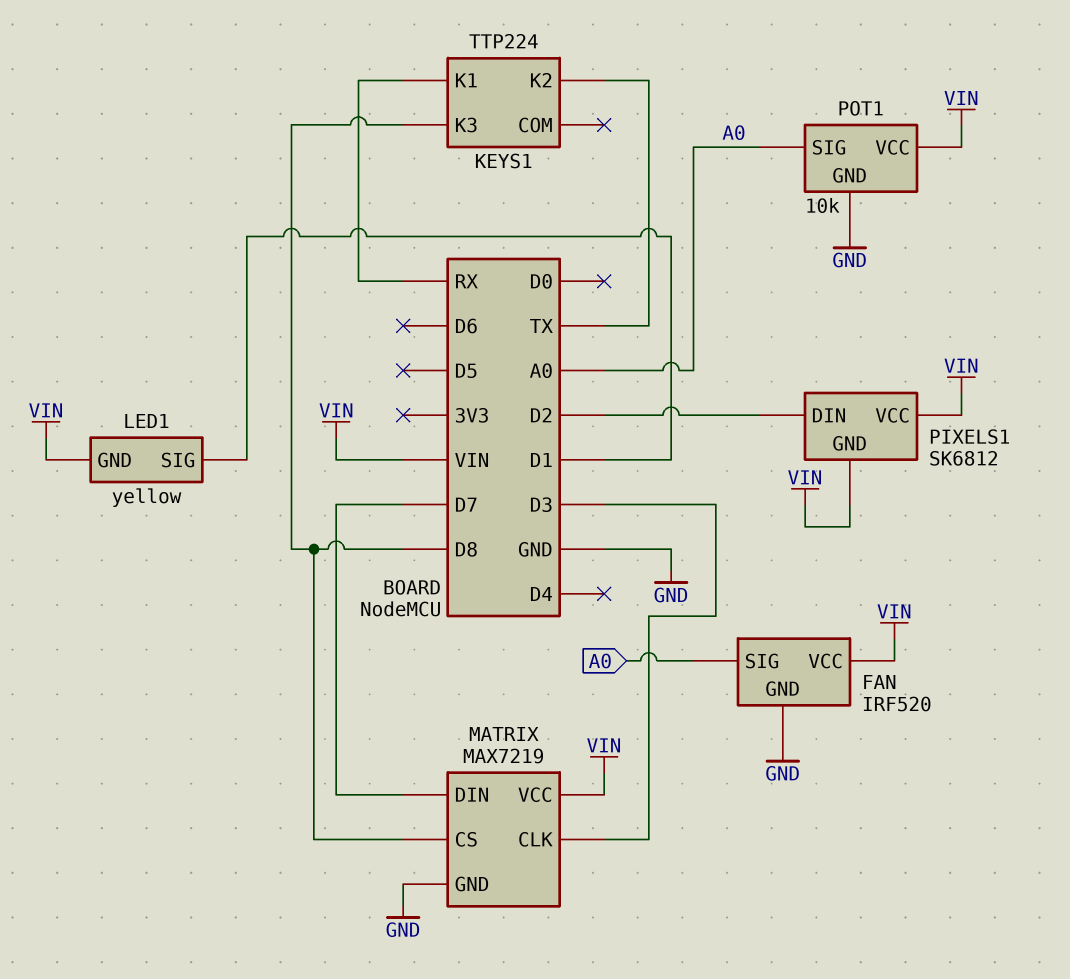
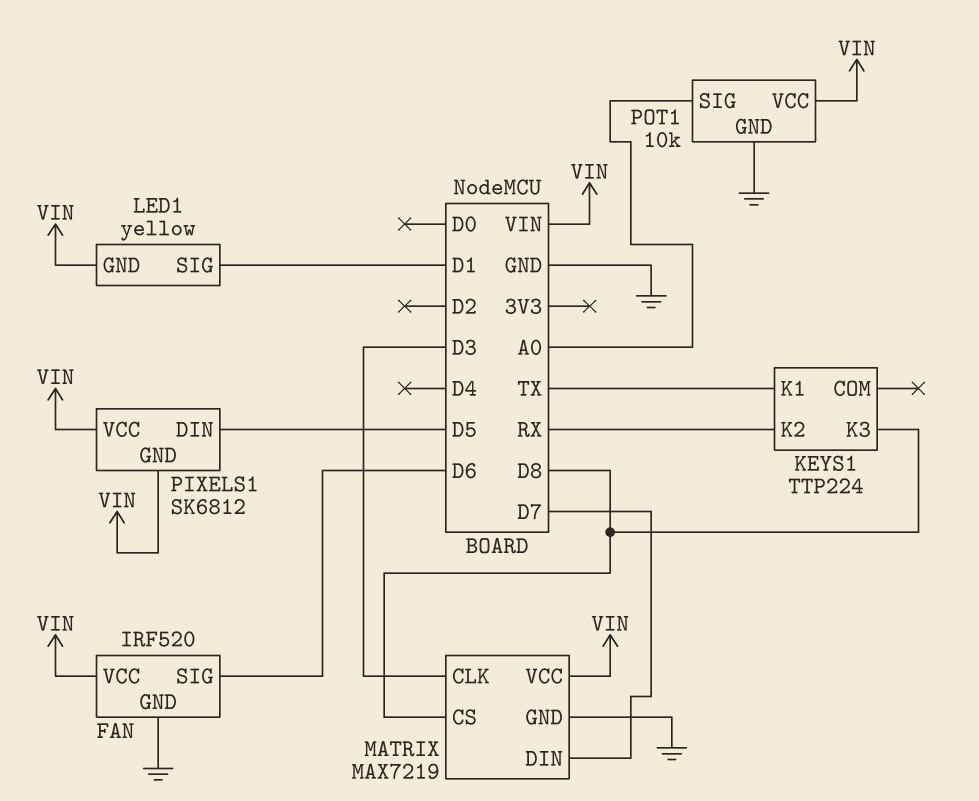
FAN pin SIG: A0 -> D6
KEYS1 pin K1: RX -> TX
KEYS1 pin K2: TX -> RX
PIXELS1 pin DIN: D2 -> D5

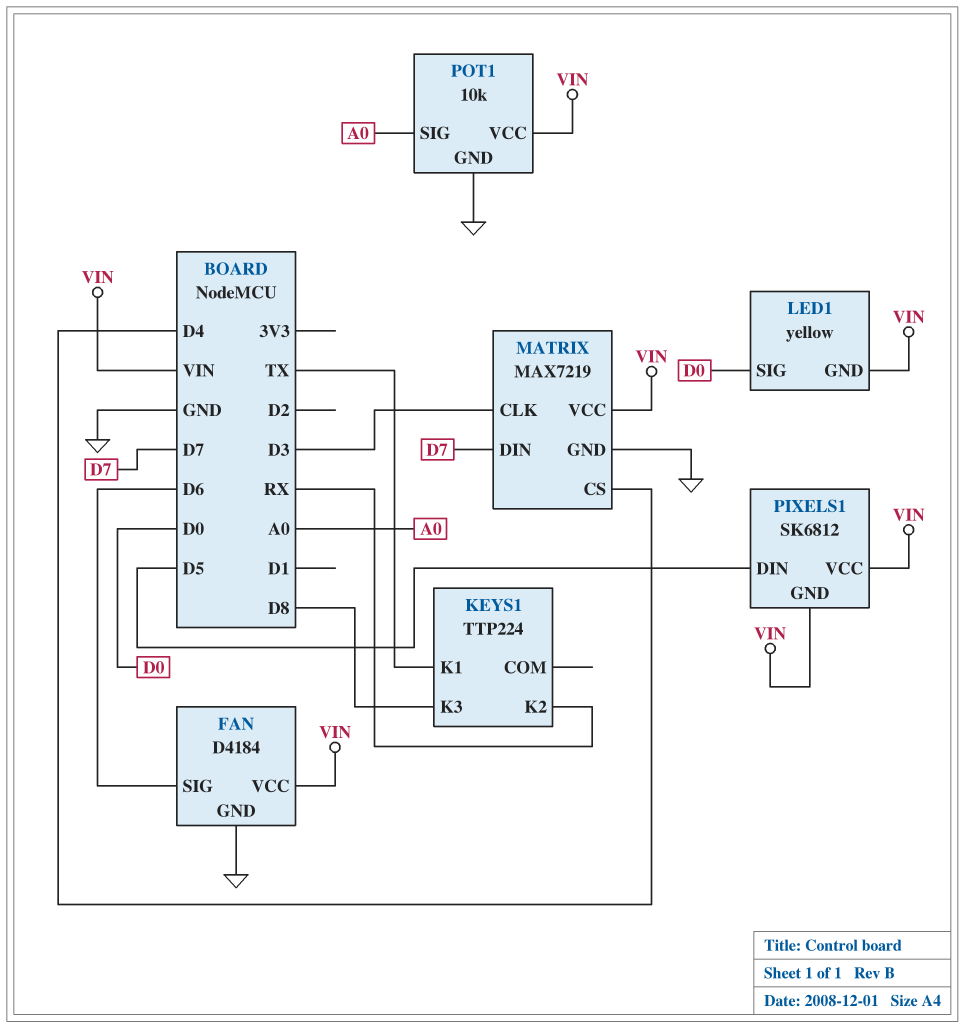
FAN: IRF520 -> D4184
LED1 pin SIG: D1 -> D0
MATRIX pin CS: D8 -> D4

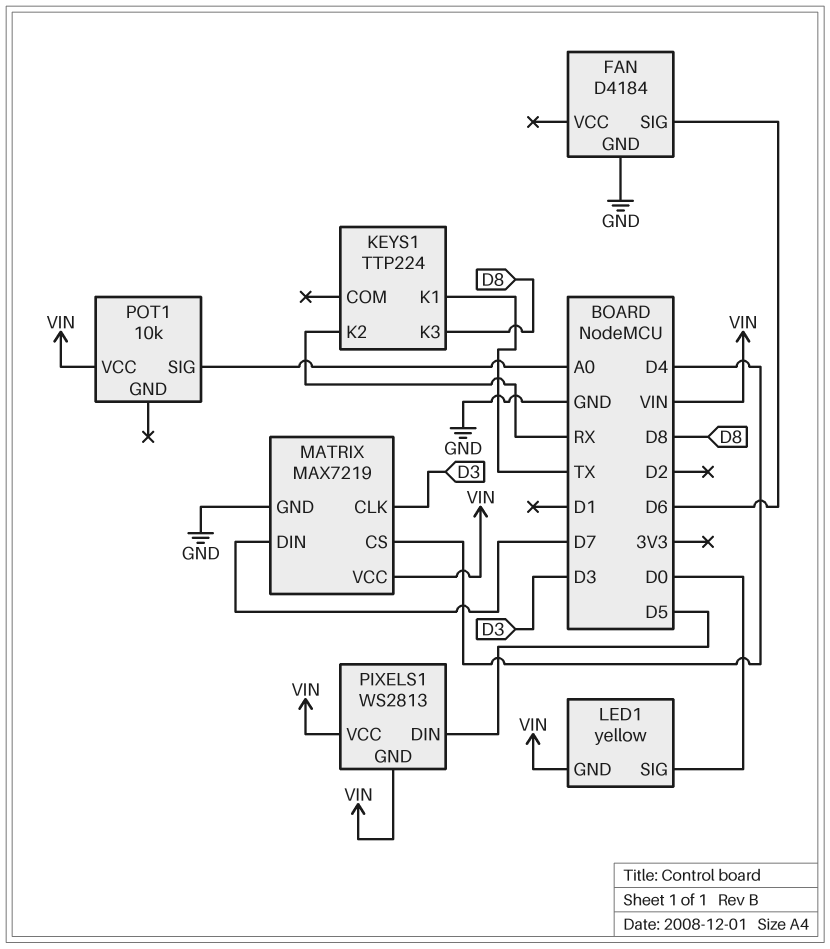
FAN pin VCC: VIN -> none
PIXELS1: SK6812 -> WS2813
POT1 pin GND: GND -> none

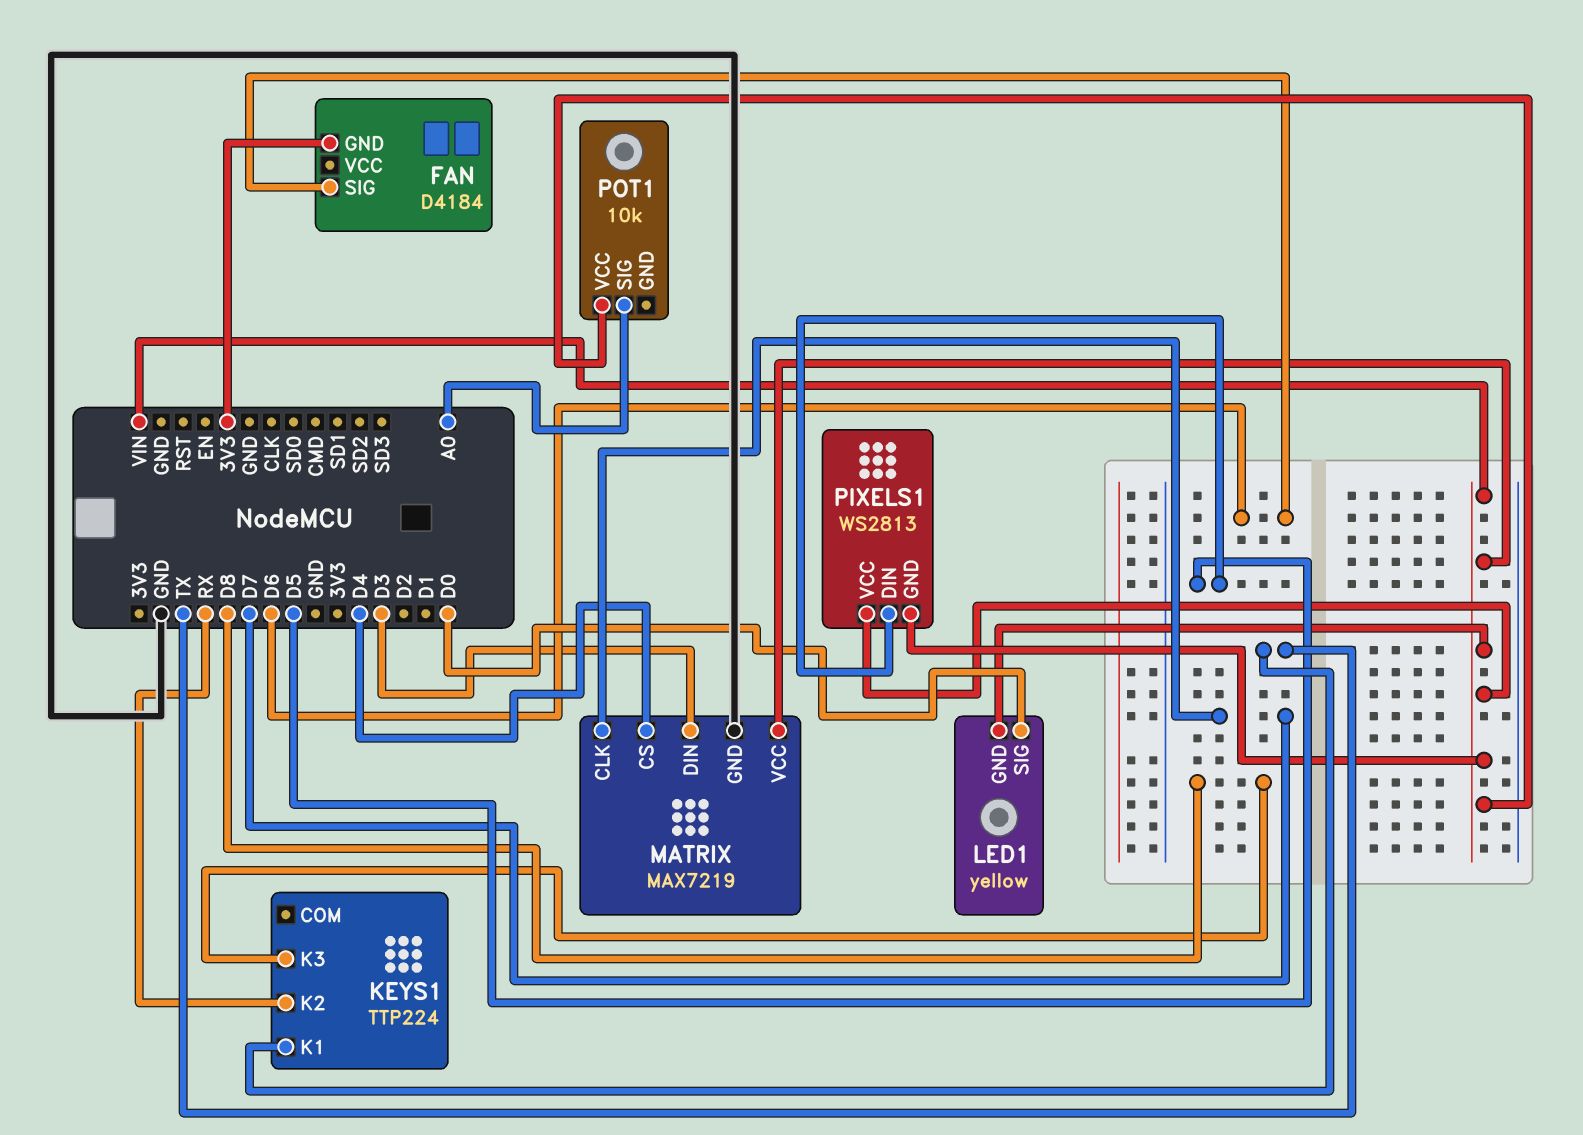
FAN pin GND: GND -> 3V3
MATRIX pin CLK: D3 -> D7
MATRIX pin DIN: D7 -> D3

